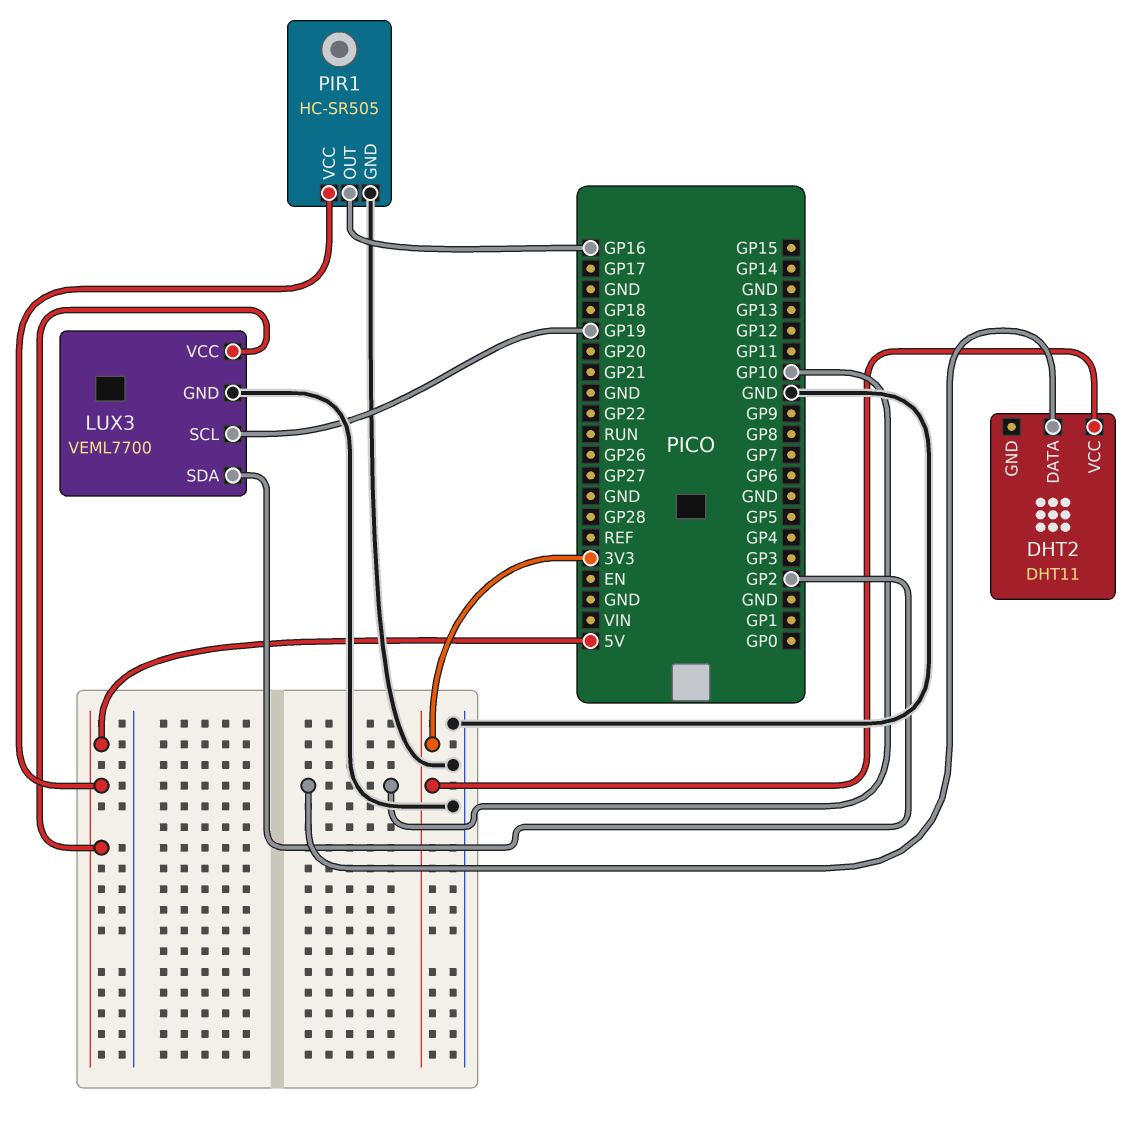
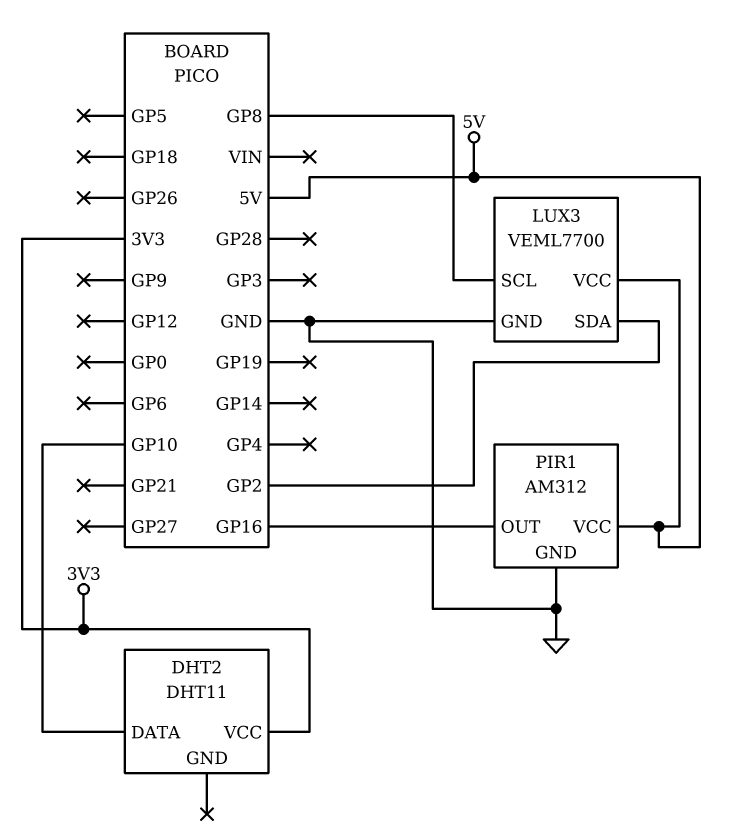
LUX3 pin SCL: GP19 -> GP8
PIR1: HC-SR505 -> AM312

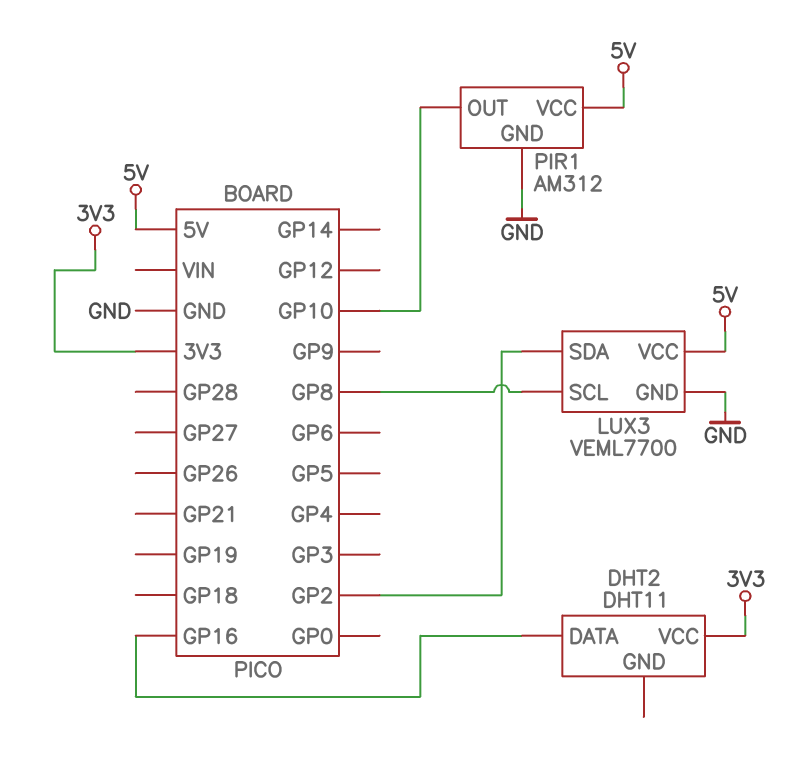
DHT2 pin DATA: GP10 -> GP16
PIR1 pin OUT: GP16 -> GP10

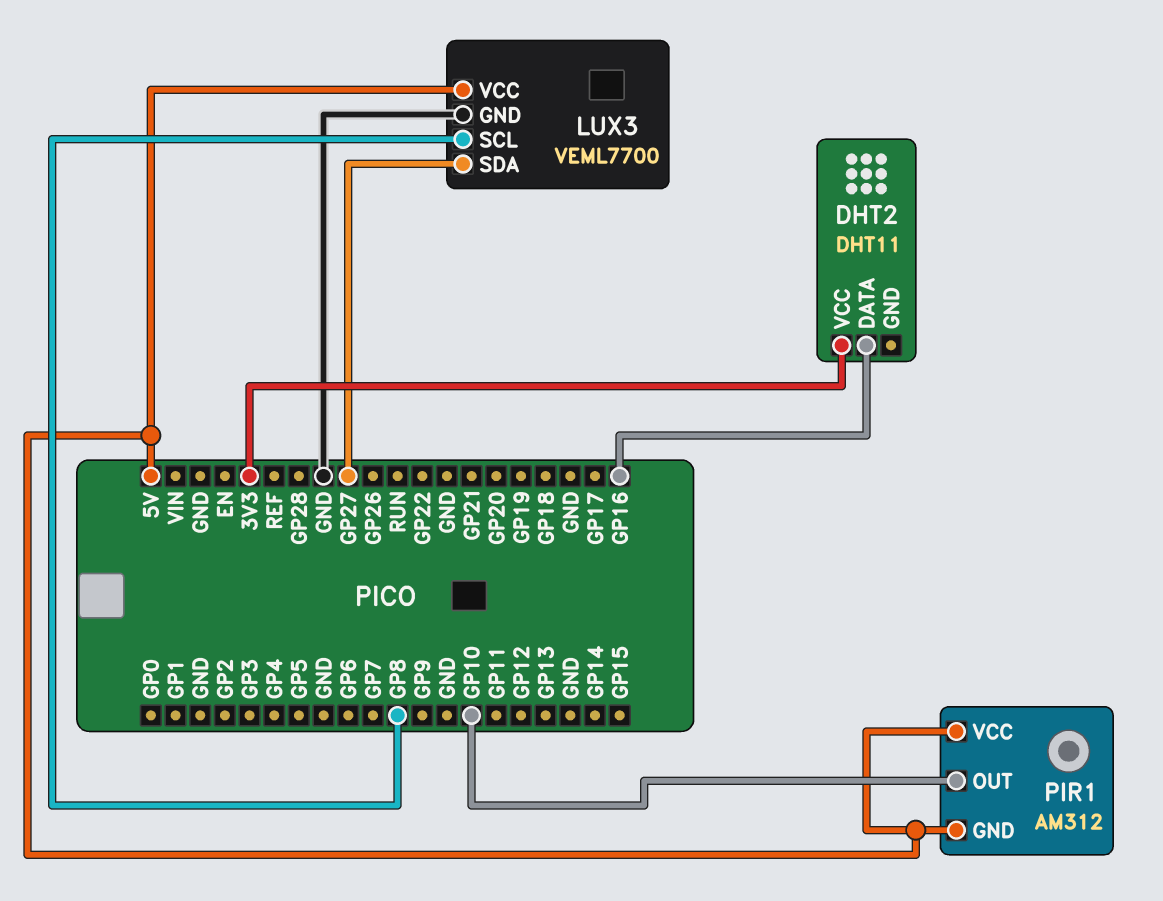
LUX3 pin SDA: GP2 -> GP27
PIR1 pin GND: GND -> 5V

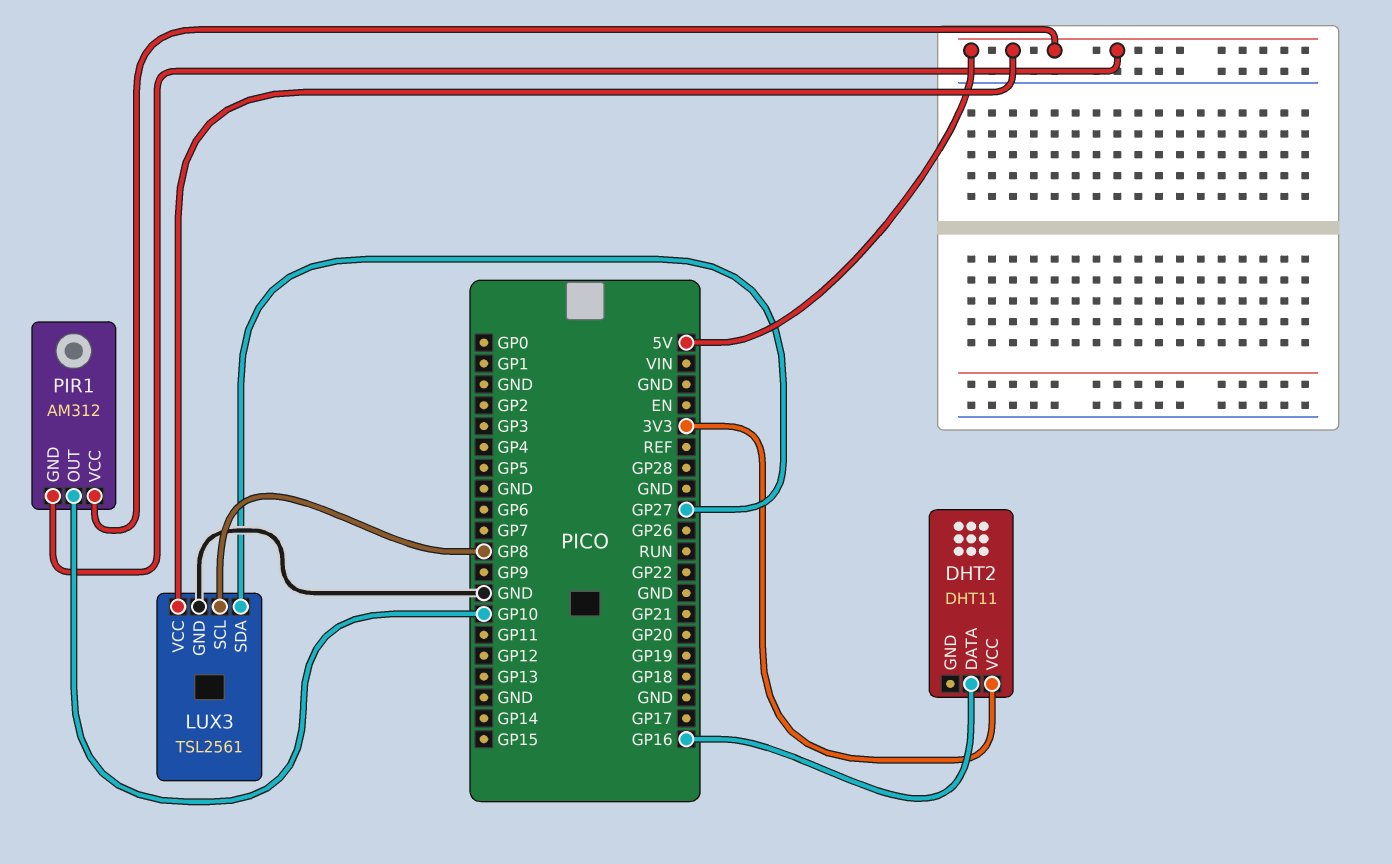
LUX3: VEML7700 -> TSL2561

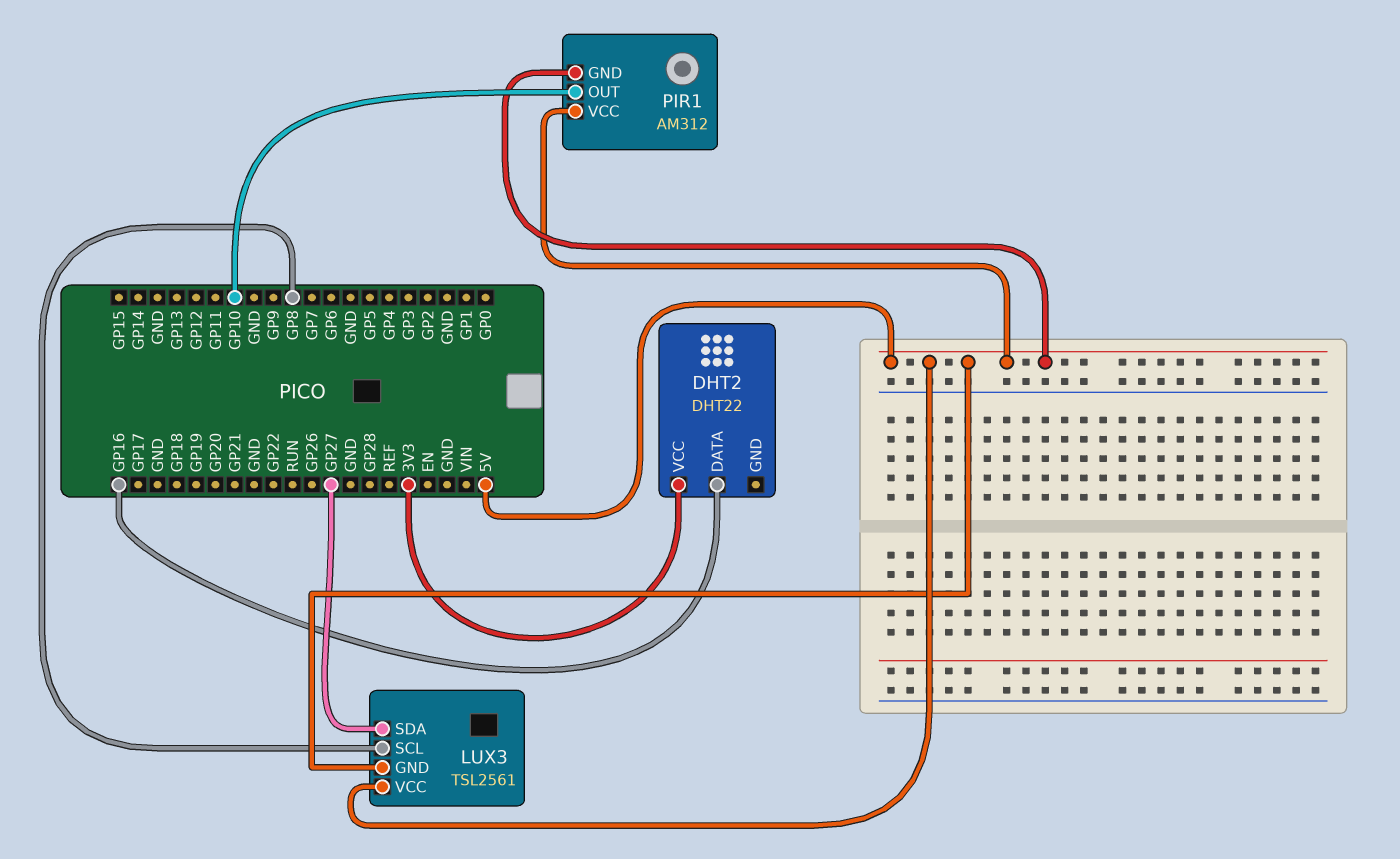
DHT2: DHT11 -> DHT22
LUX3 pin GND: GND -> 5V

